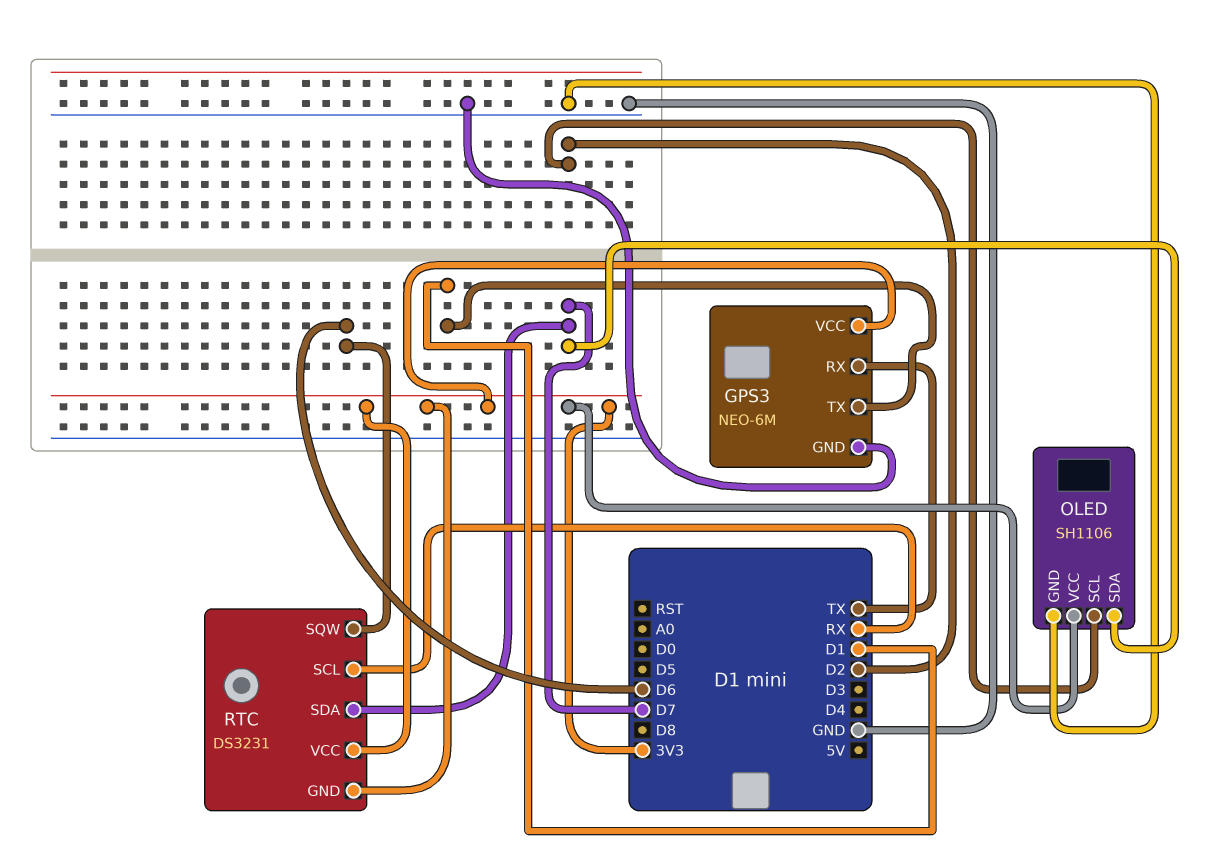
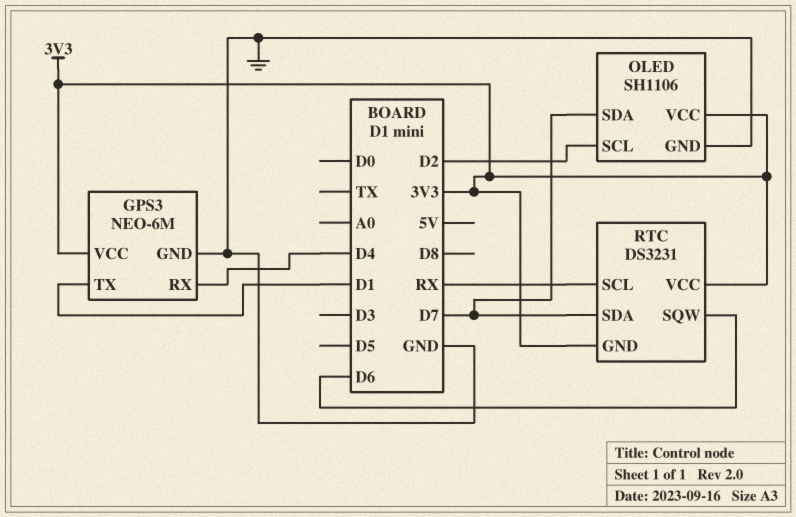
GPS3 pin RX: TX -> D4

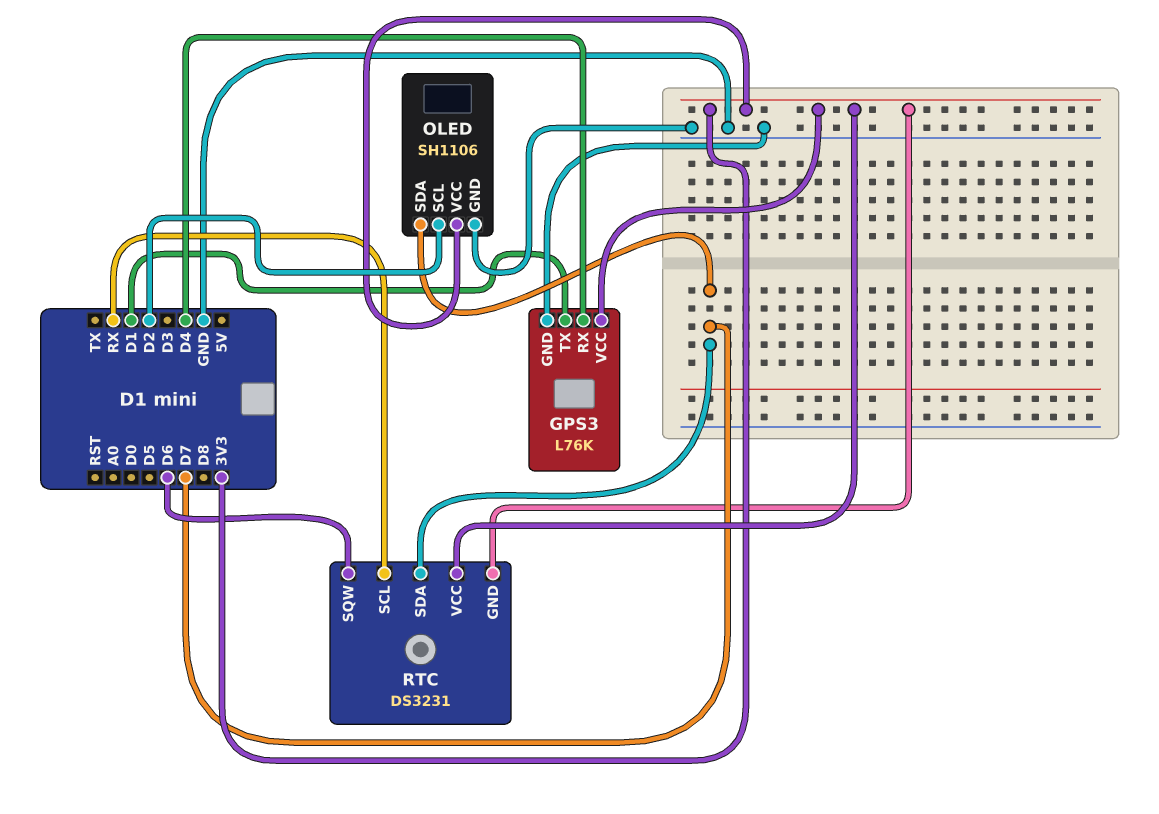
GPS3: NEO-6M -> L76K

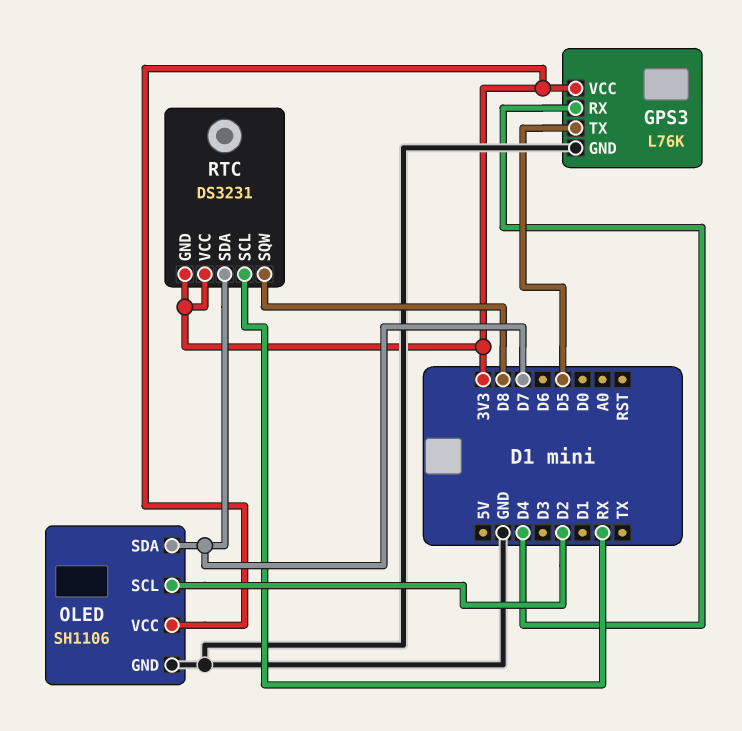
GPS3 pin TX: D1 -> D5
RTC pin SQW: D6 -> D8

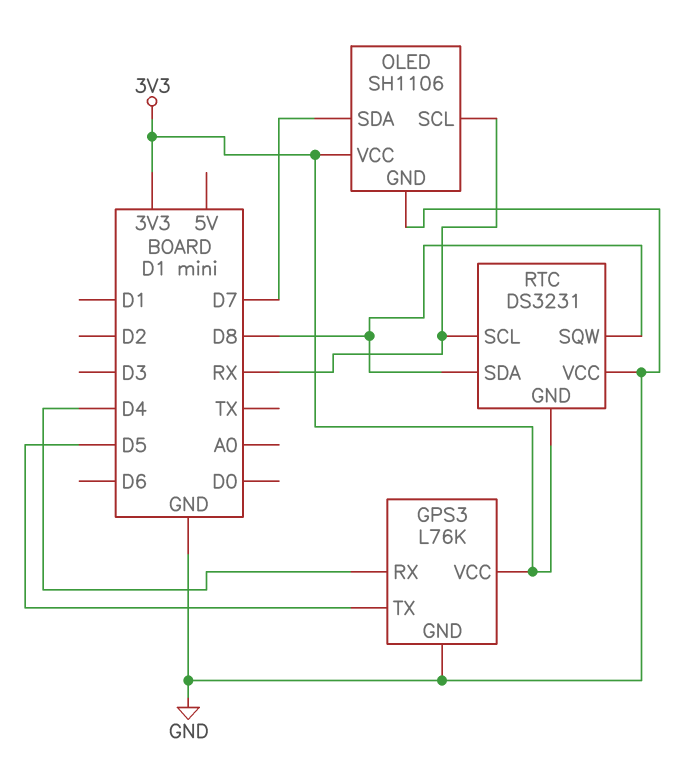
OLED pin SCL: D2 -> RX
RTC pin SDA: D7 -> D8
RTC pin VCC: 3V3 -> GND

